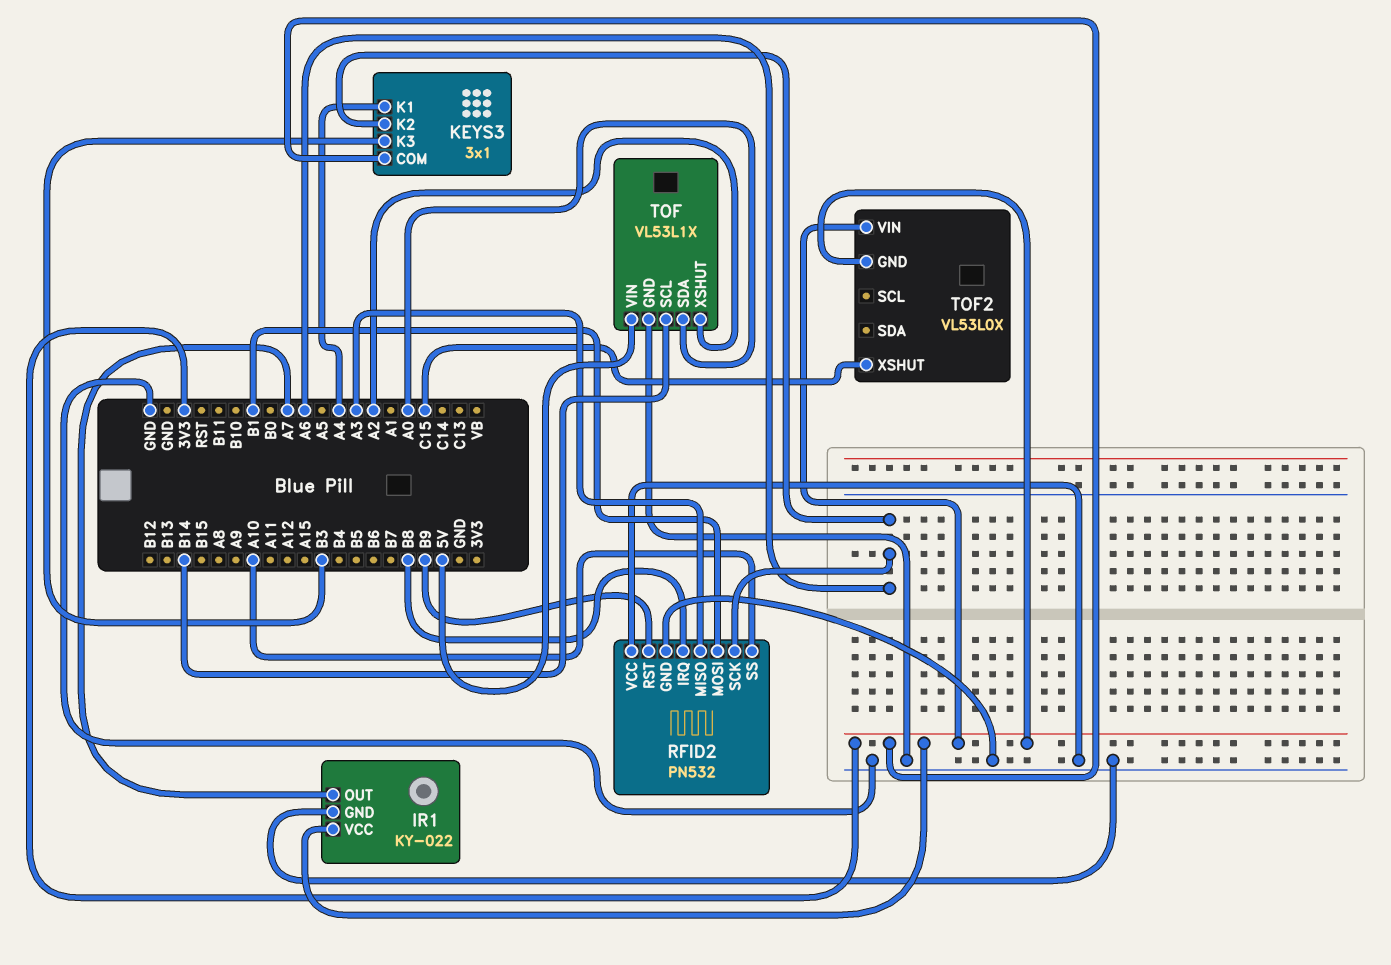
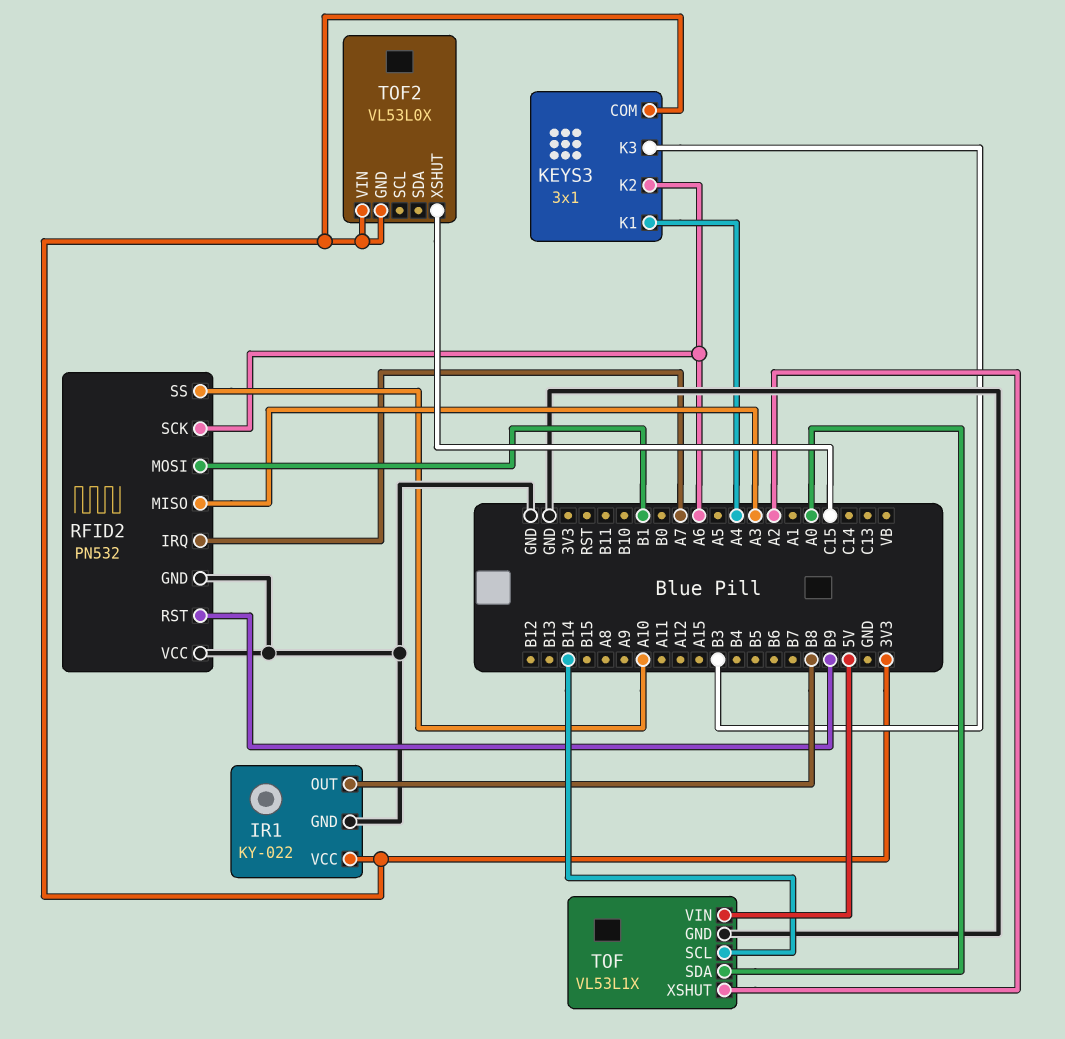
IR1 pin OUT: A7 -> B8
RFID2 pin IRQ: B8 -> A7

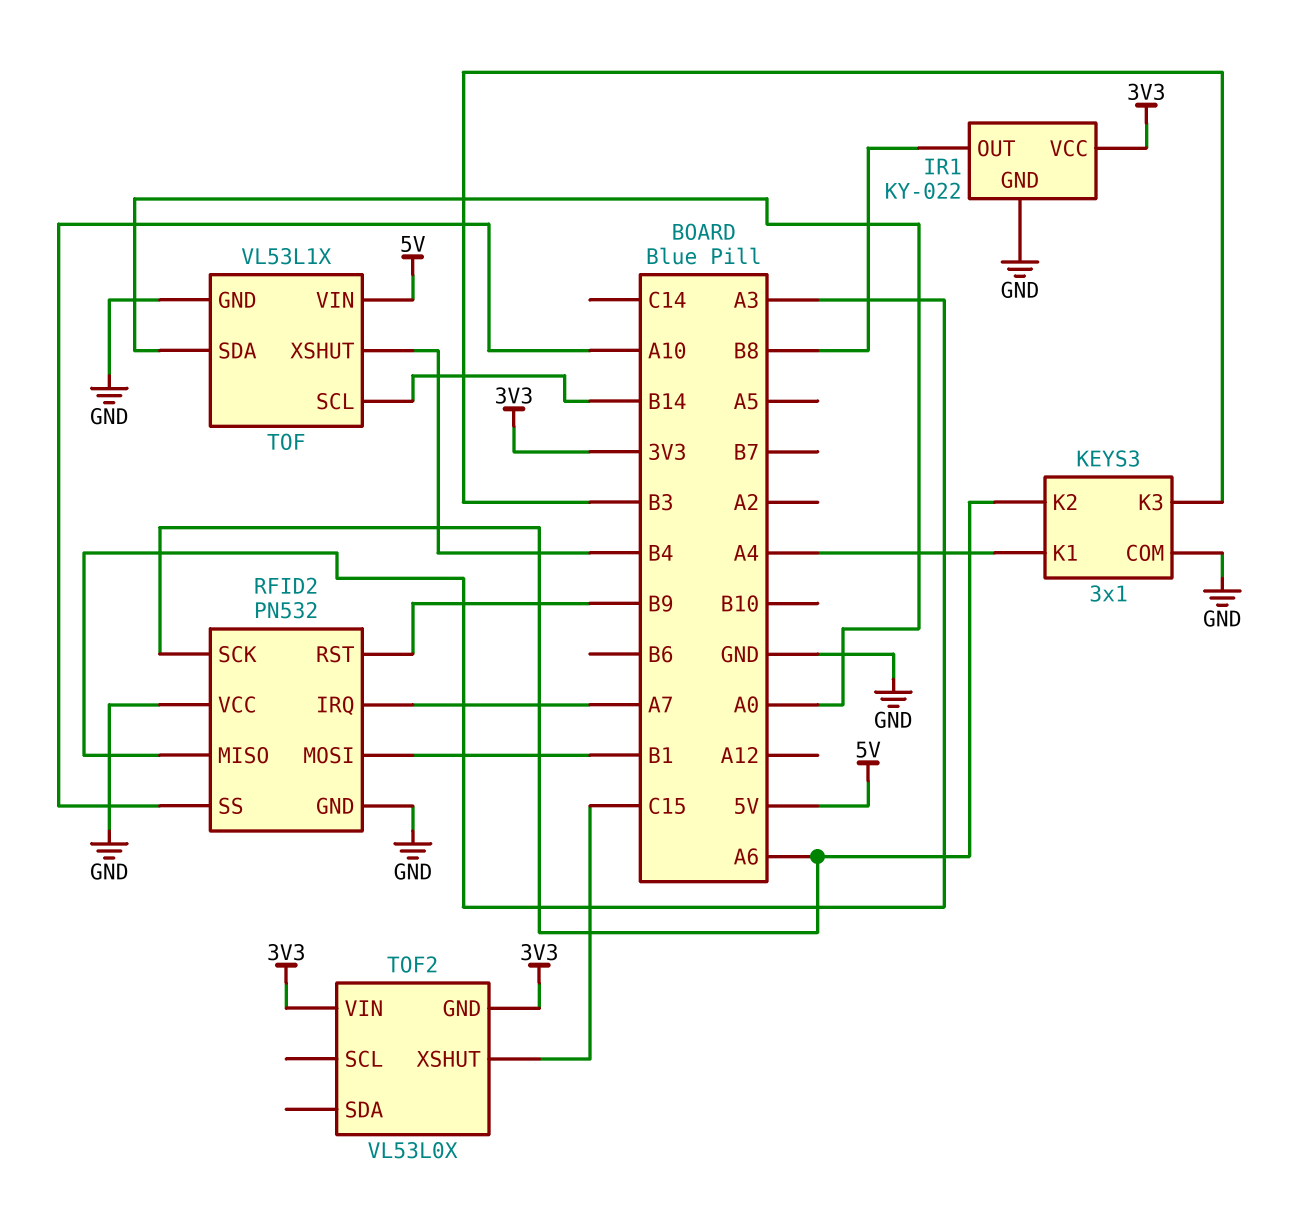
KEYS3 pin COM: 3V3 -> GND
TOF pin XSHUT: A2 -> B4

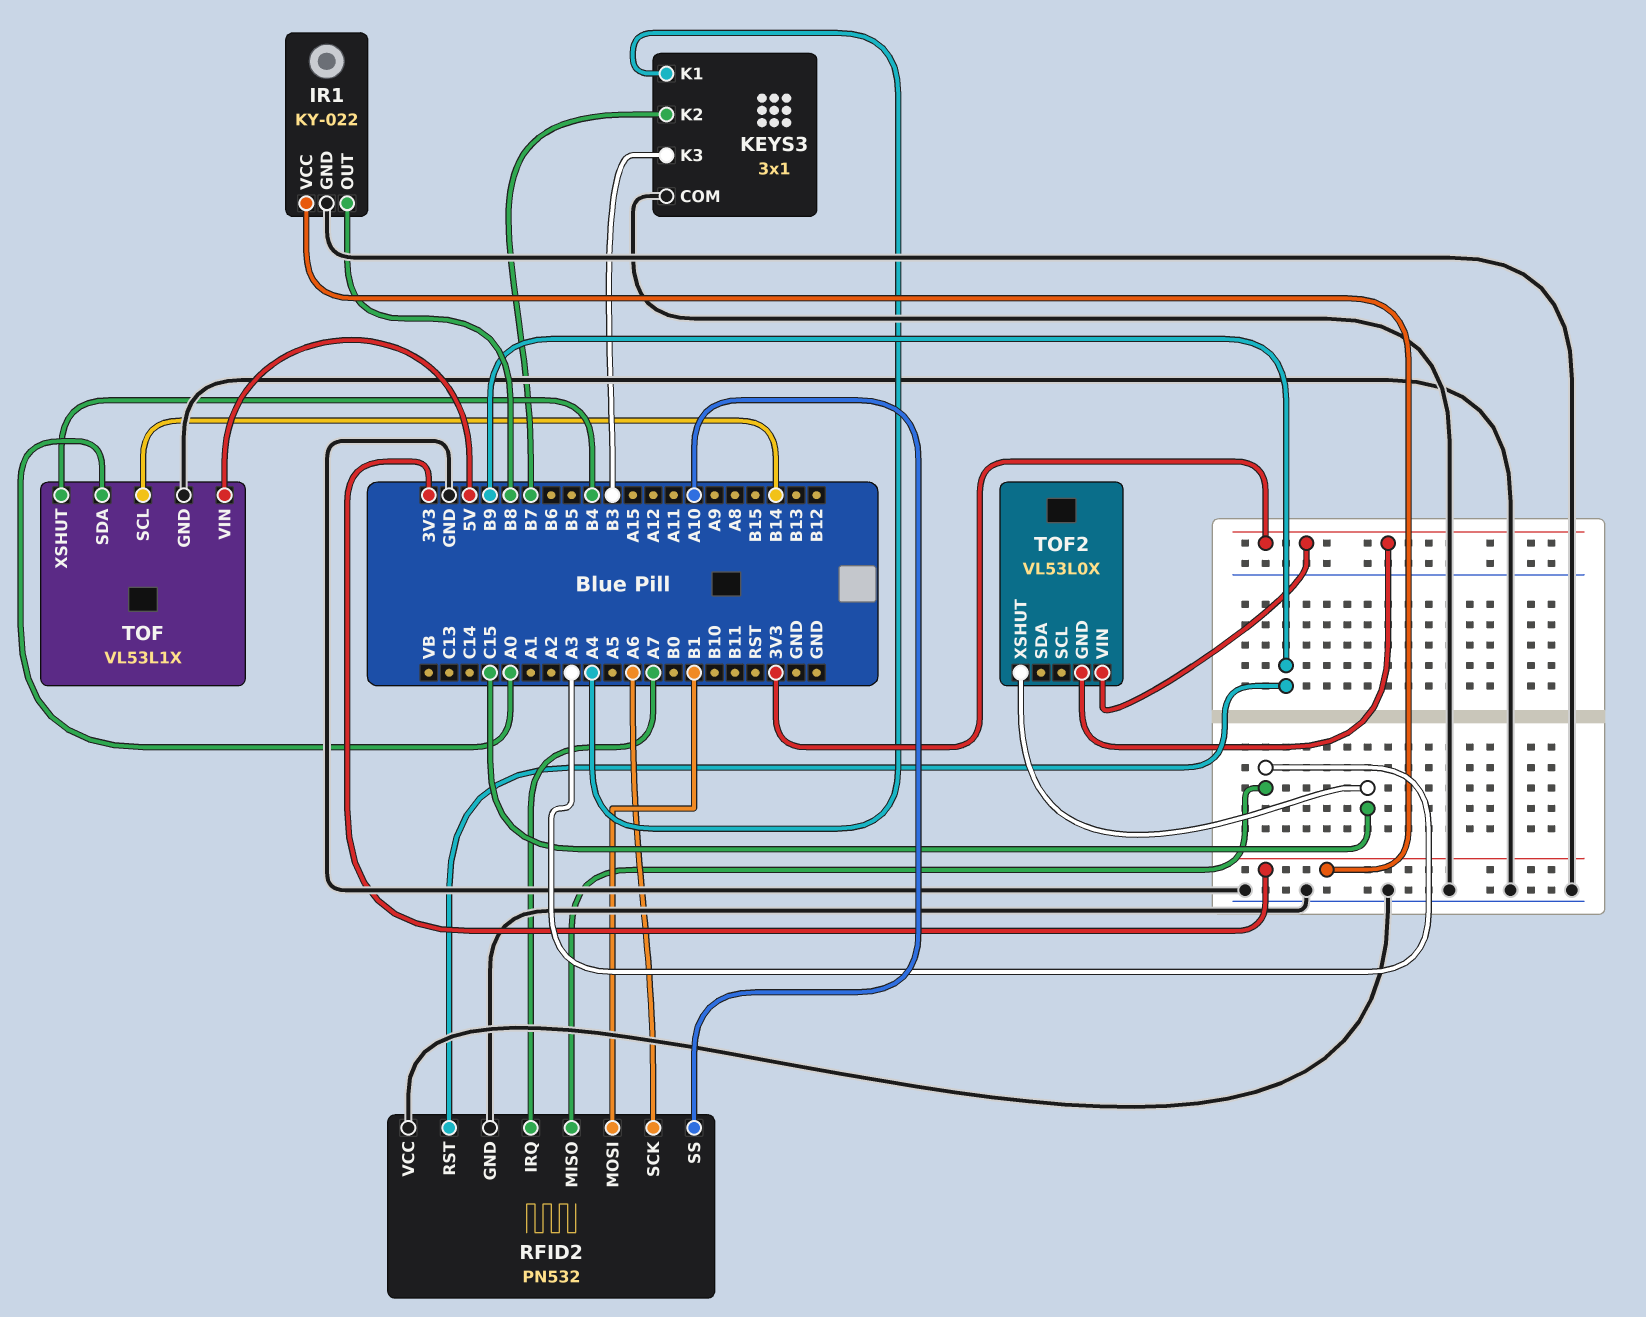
KEYS3 pin K2: A6 -> B7

